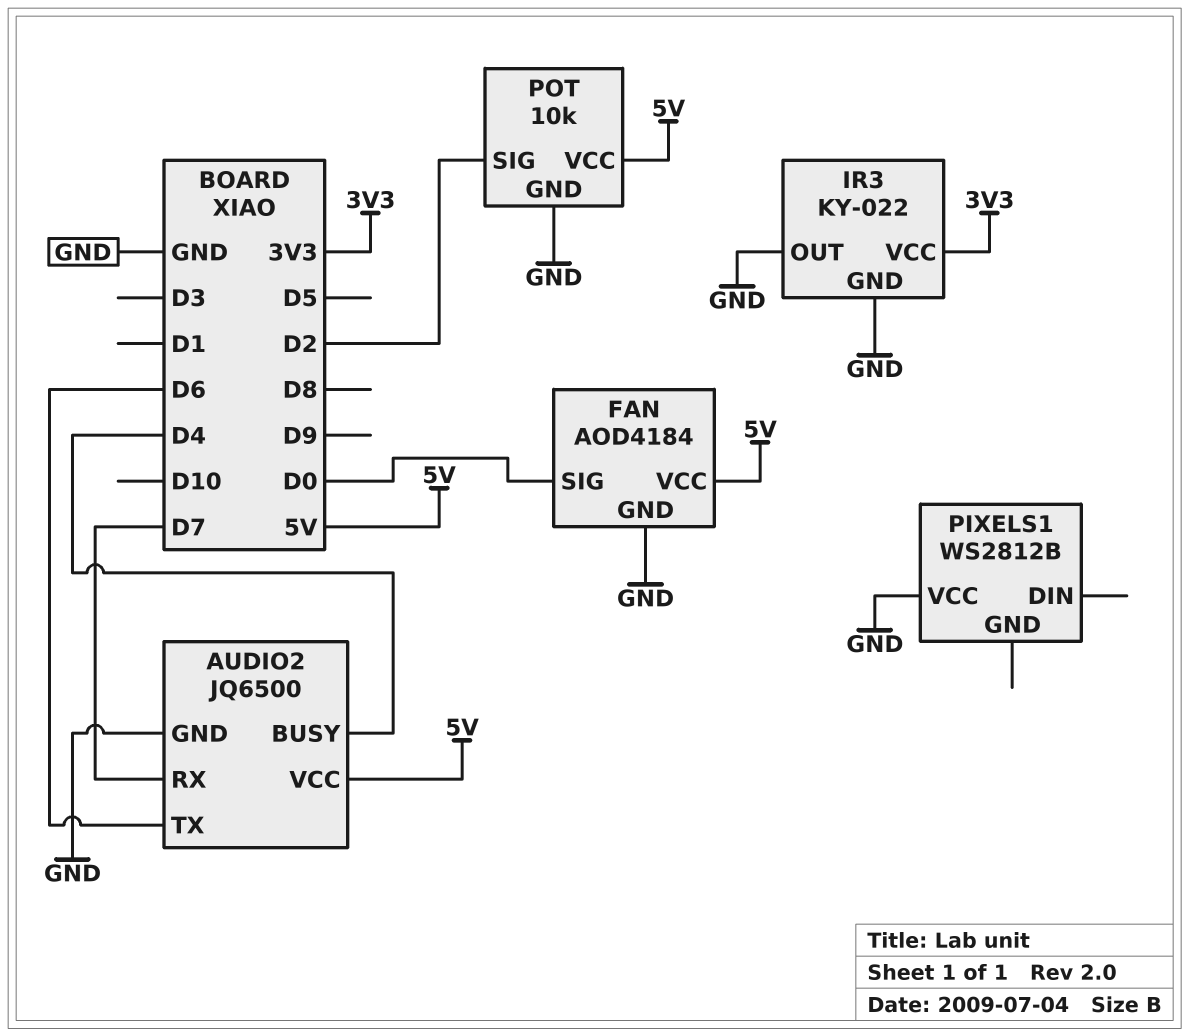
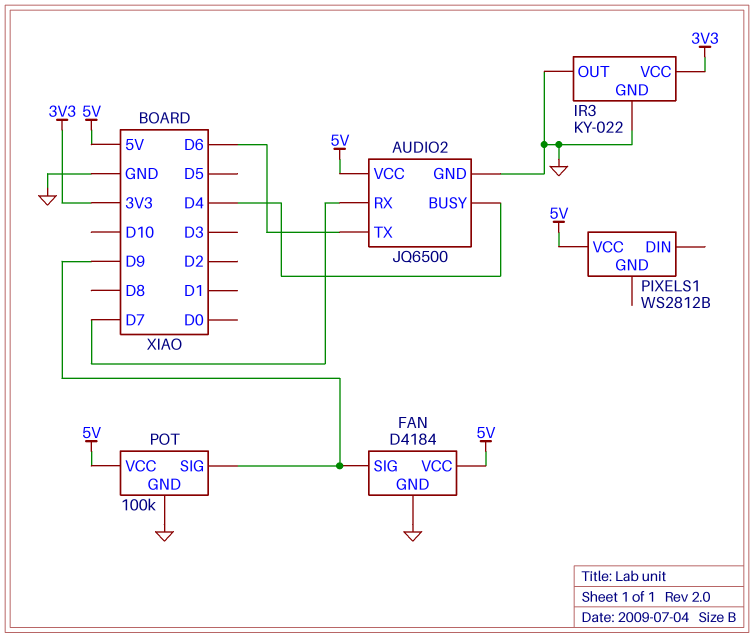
FAN: AOD4184 -> D4184
FAN pin SIG: D0 -> D9
PIXELS1 pin VCC: GND -> 5V
POT: 10k -> 100k
POT pin SIG: D2 -> D9

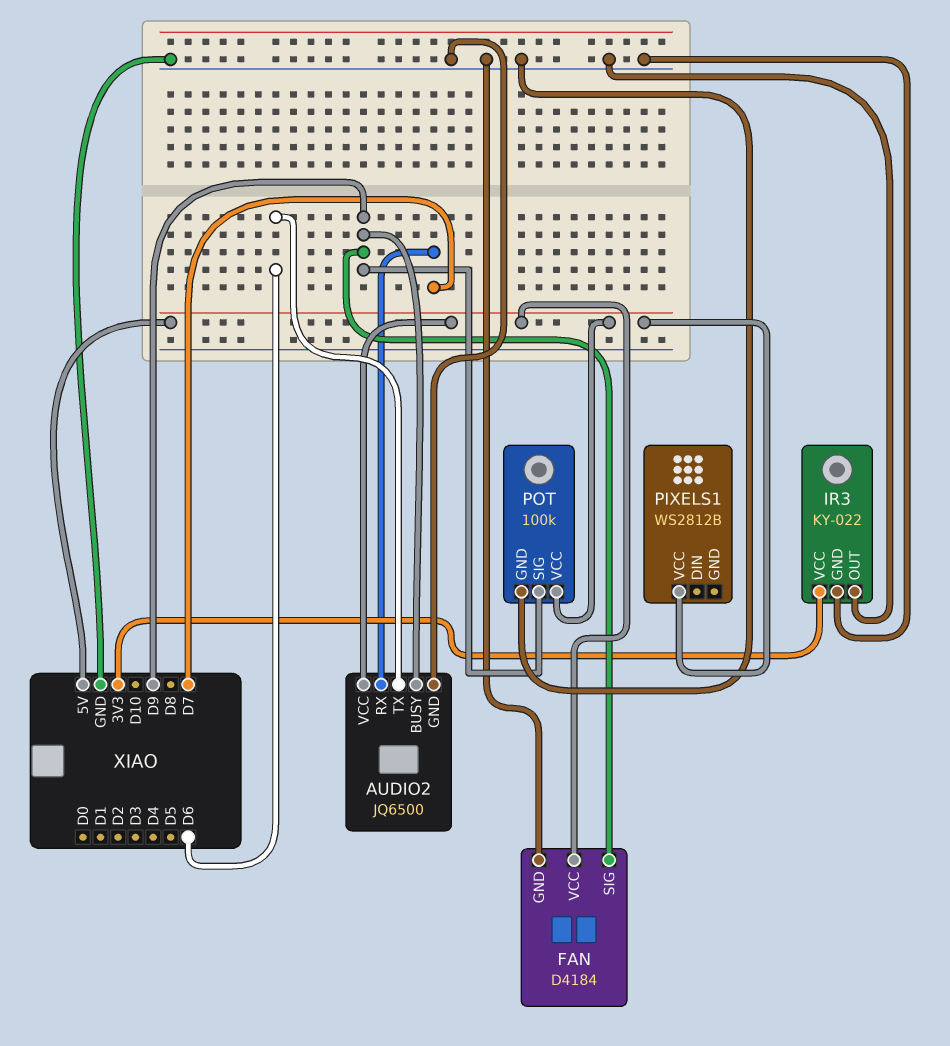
AUDIO2 pin BUSY: D4 -> D9

